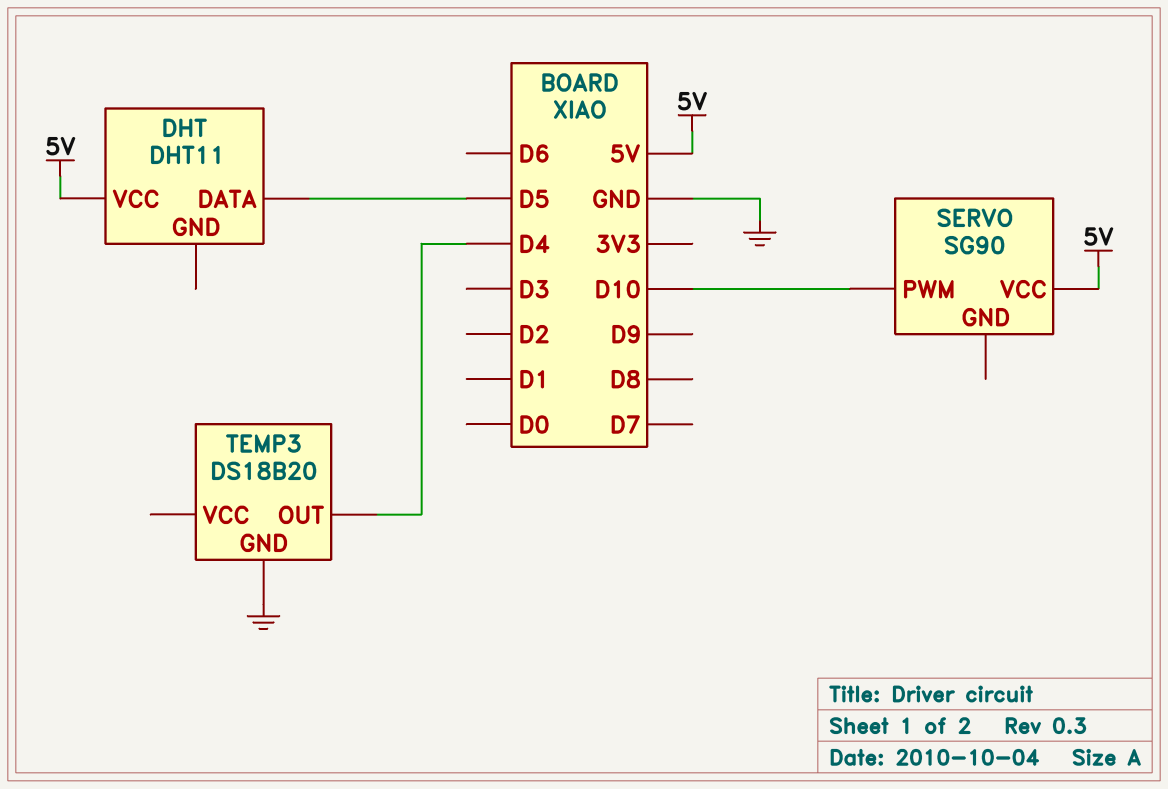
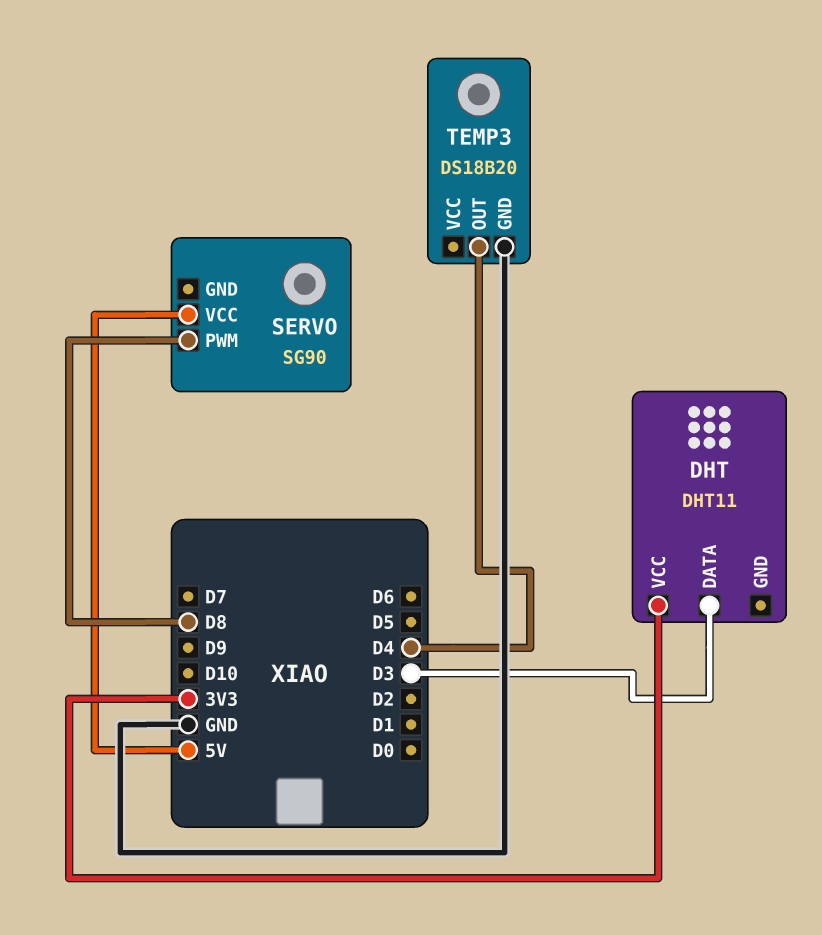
DHT pin DATA: D5 -> D3
DHT pin VCC: 5V -> 3V3
SERVO pin PWM: D10 -> D8

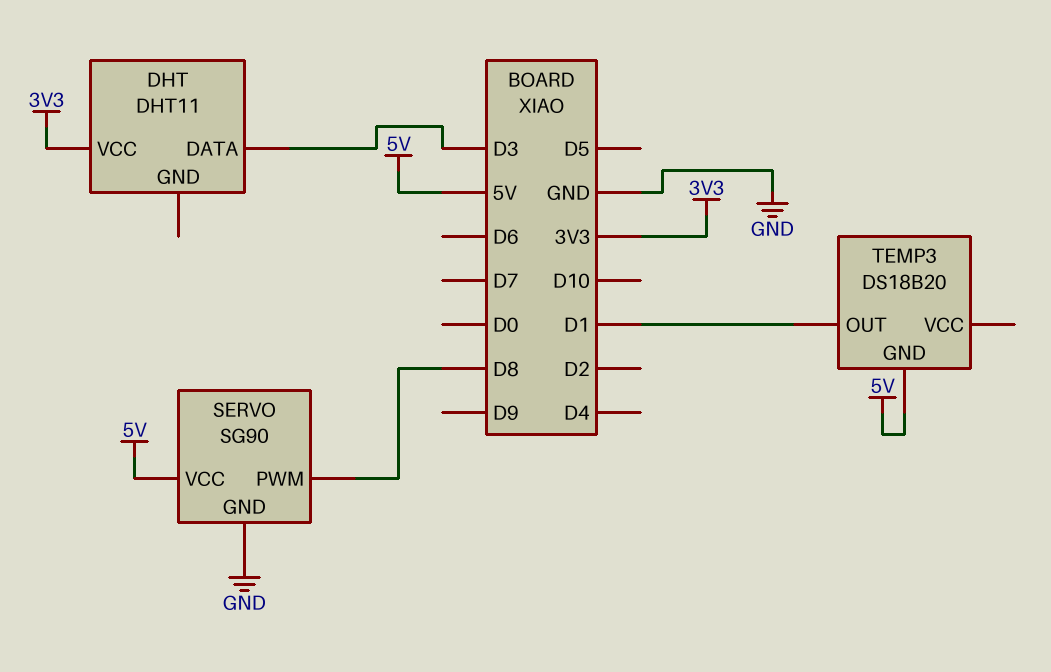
SERVO pin GND: none -> GND
TEMP3 pin GND: GND -> 5V
TEMP3 pin OUT: D4 -> D1

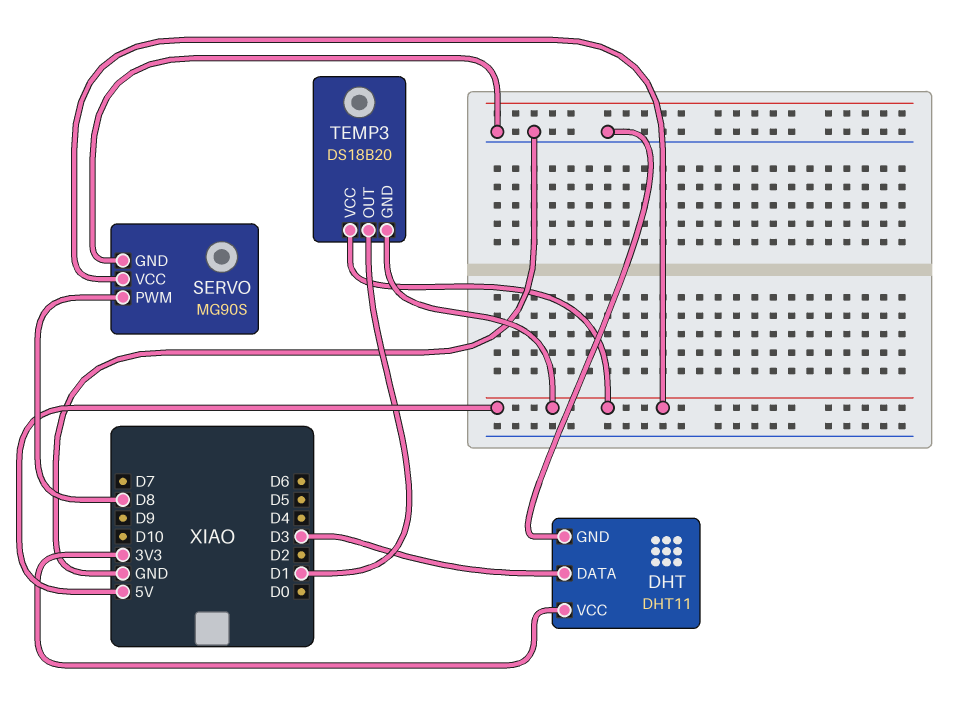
DHT pin GND: none -> GND
SERVO: SG90 -> MG90S
TEMP3 pin VCC: none -> 5V

